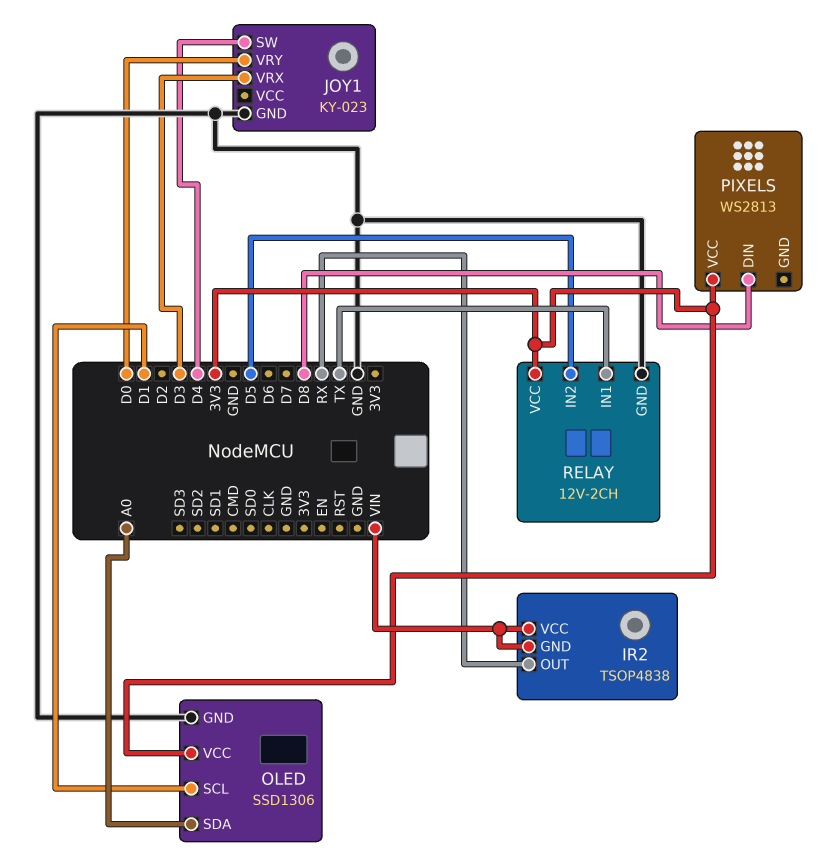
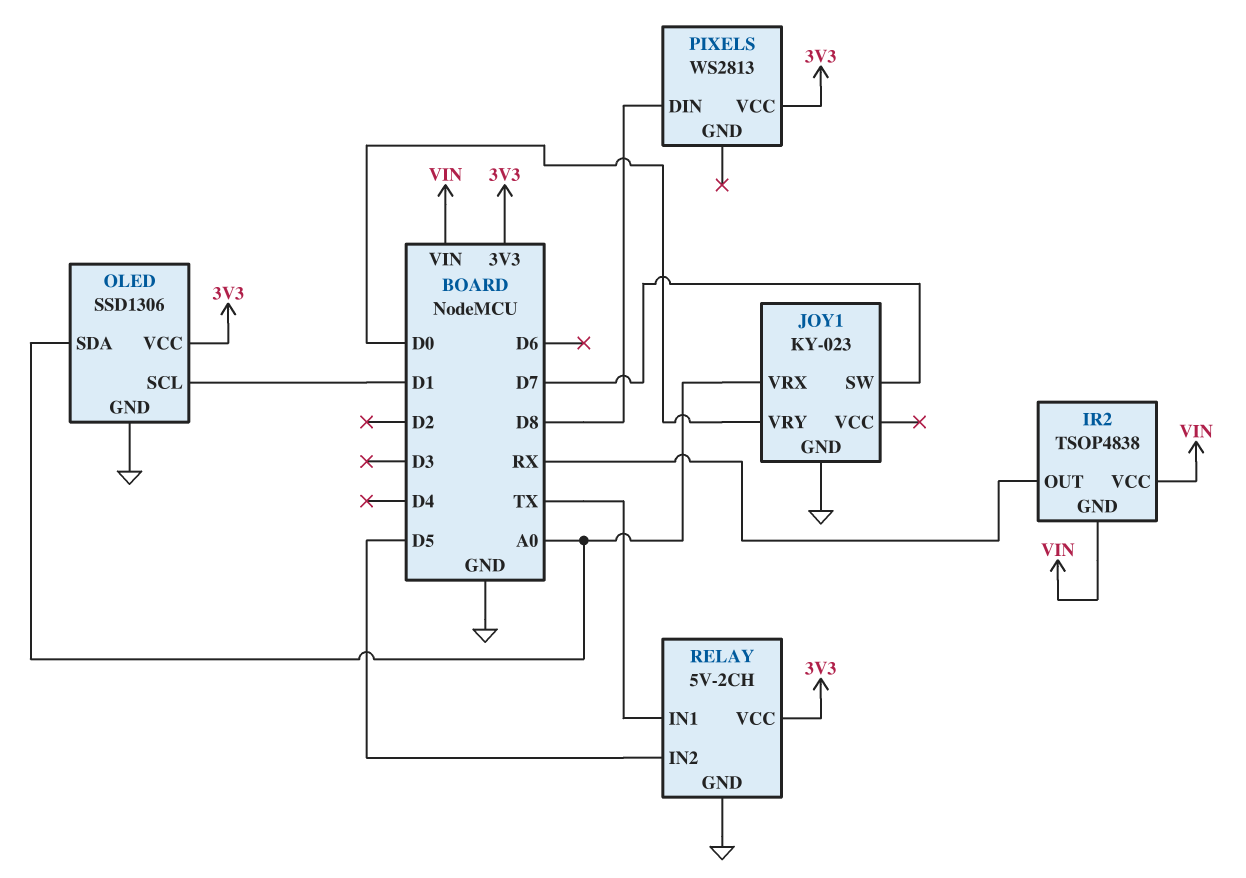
JOY1 pin SW: D4 -> D7
JOY1 pin VRX: D3 -> A0
RELAY: 12V-2CH -> 5V-2CH

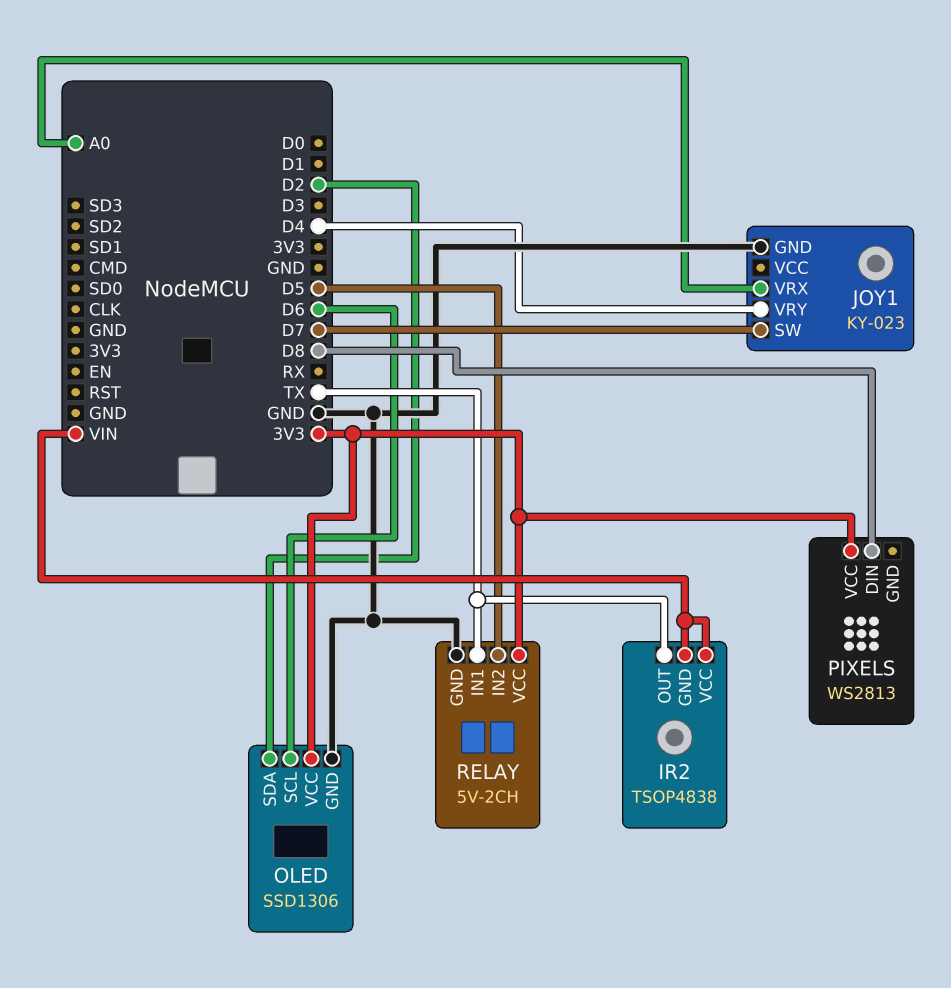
IR2 pin OUT: RX -> TX
JOY1 pin VRY: D0 -> D4
OLED pin SCL: D1 -> D6
OLED pin SDA: A0 -> D2

